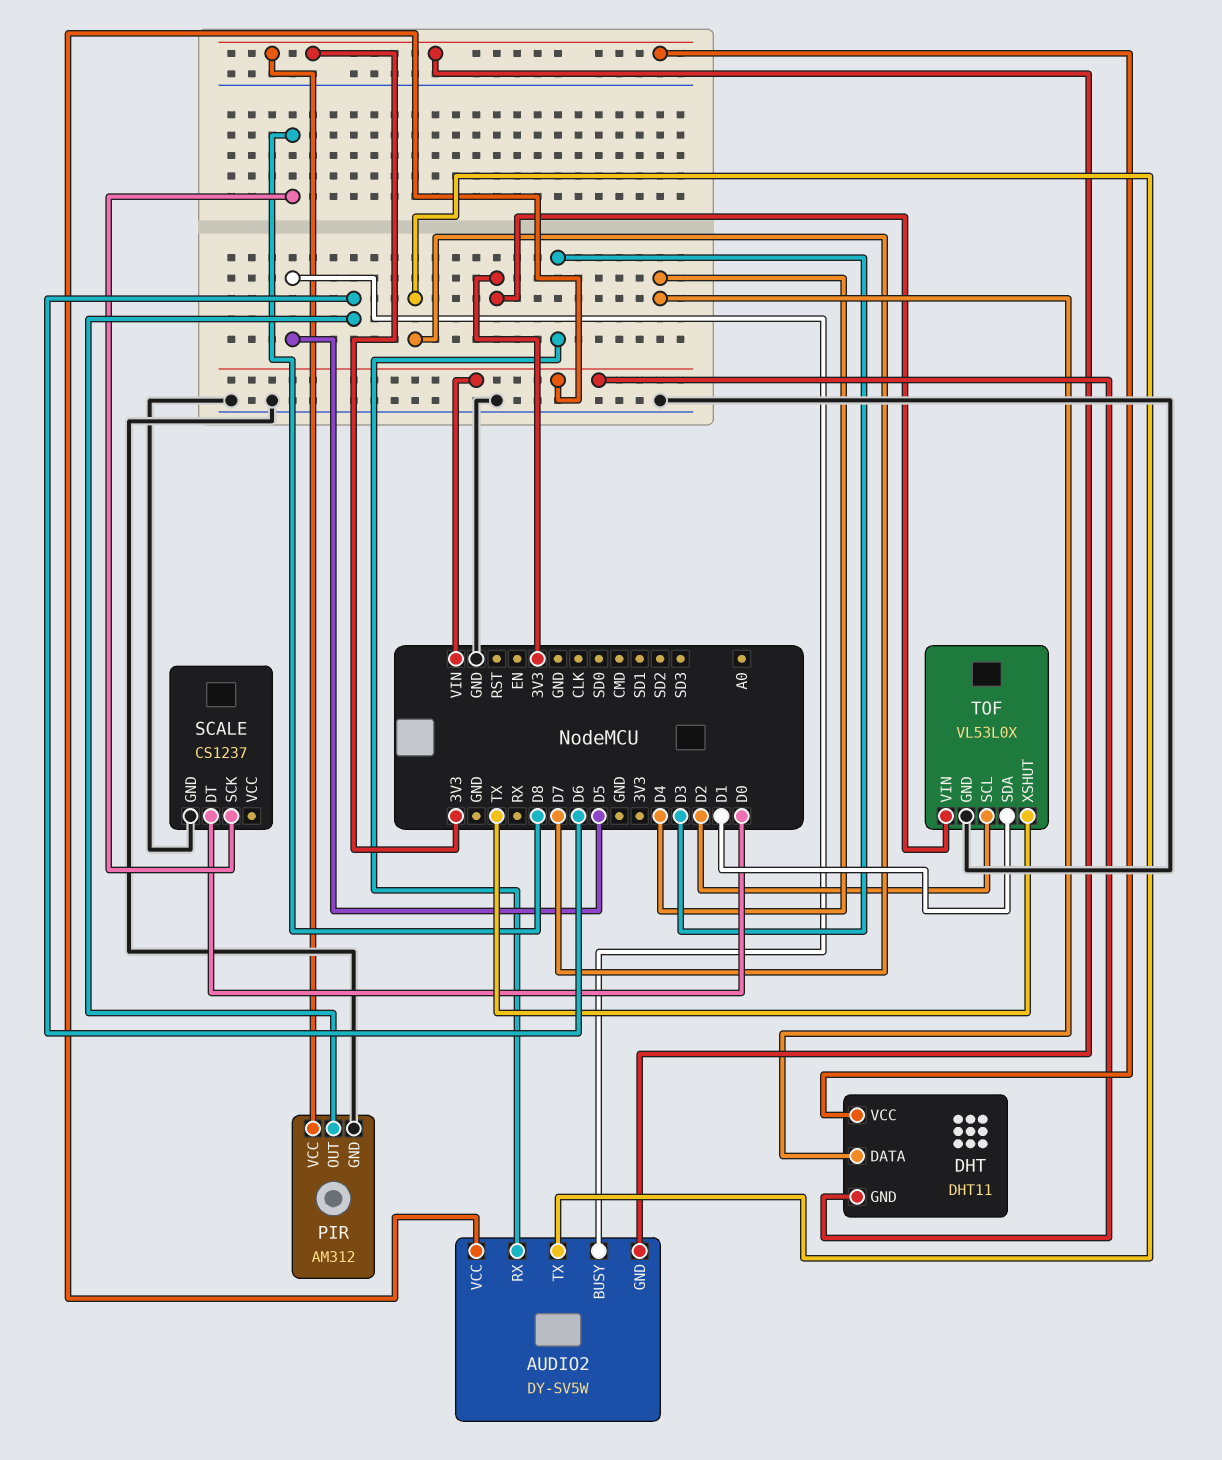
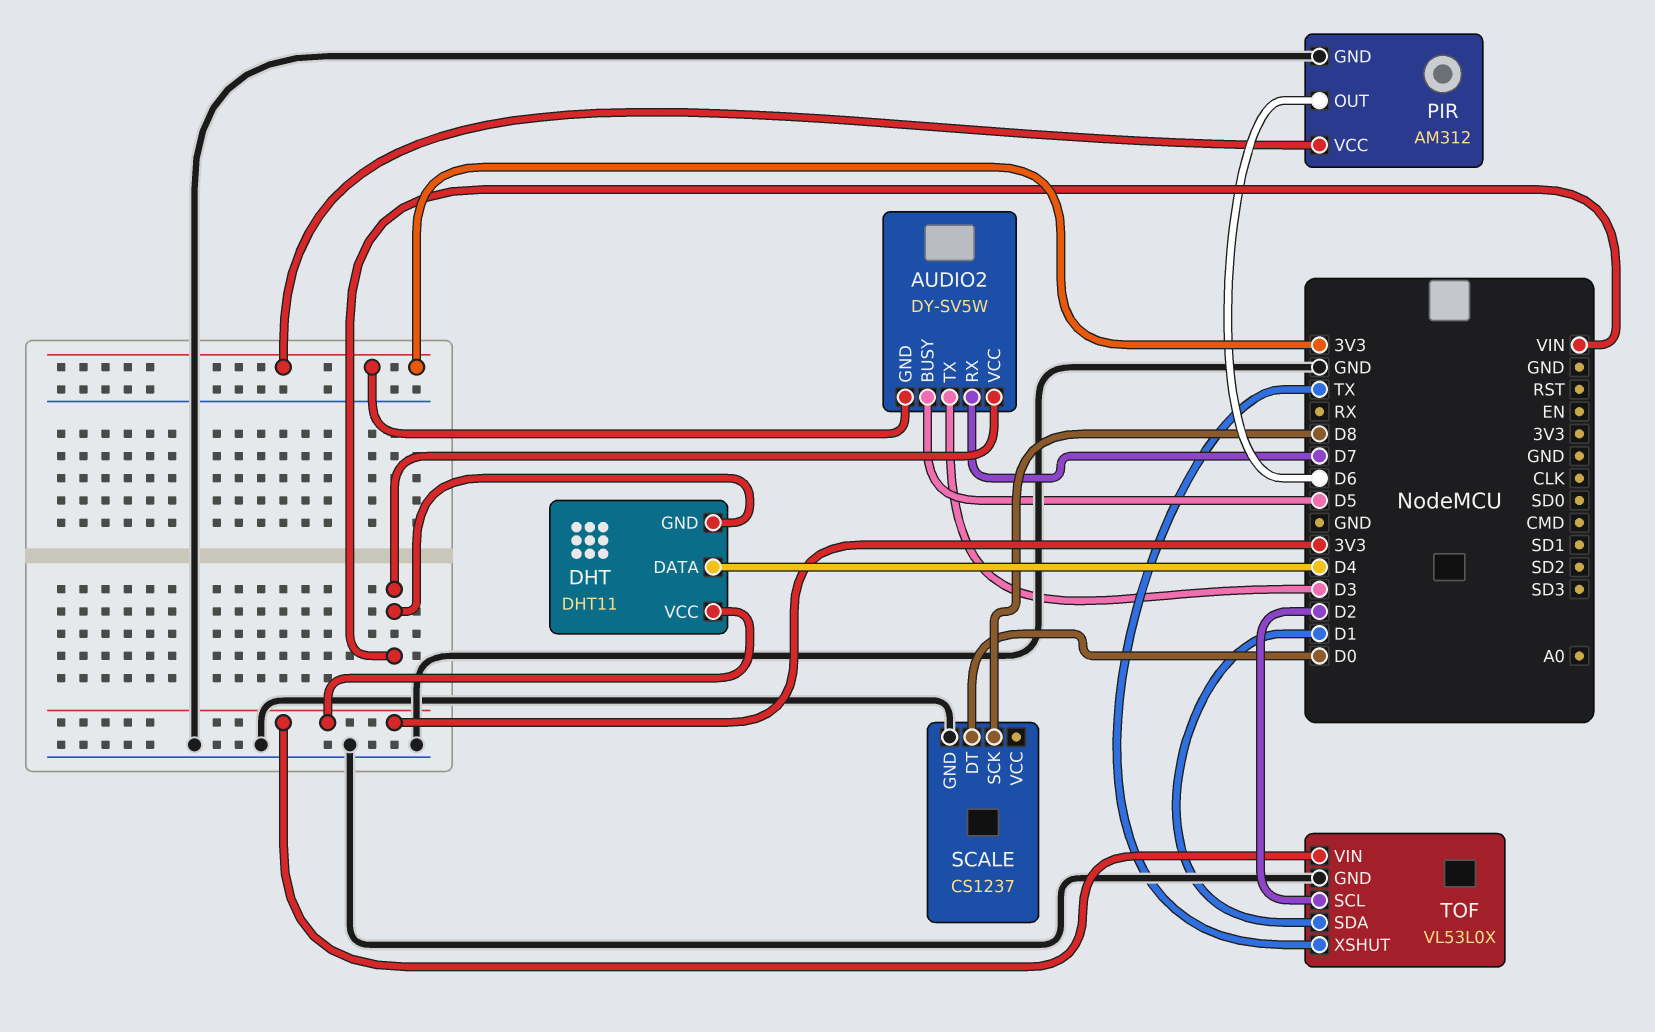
AUDIO2 pin RX: D3 -> D7
AUDIO2 pin TX: D7 -> D3

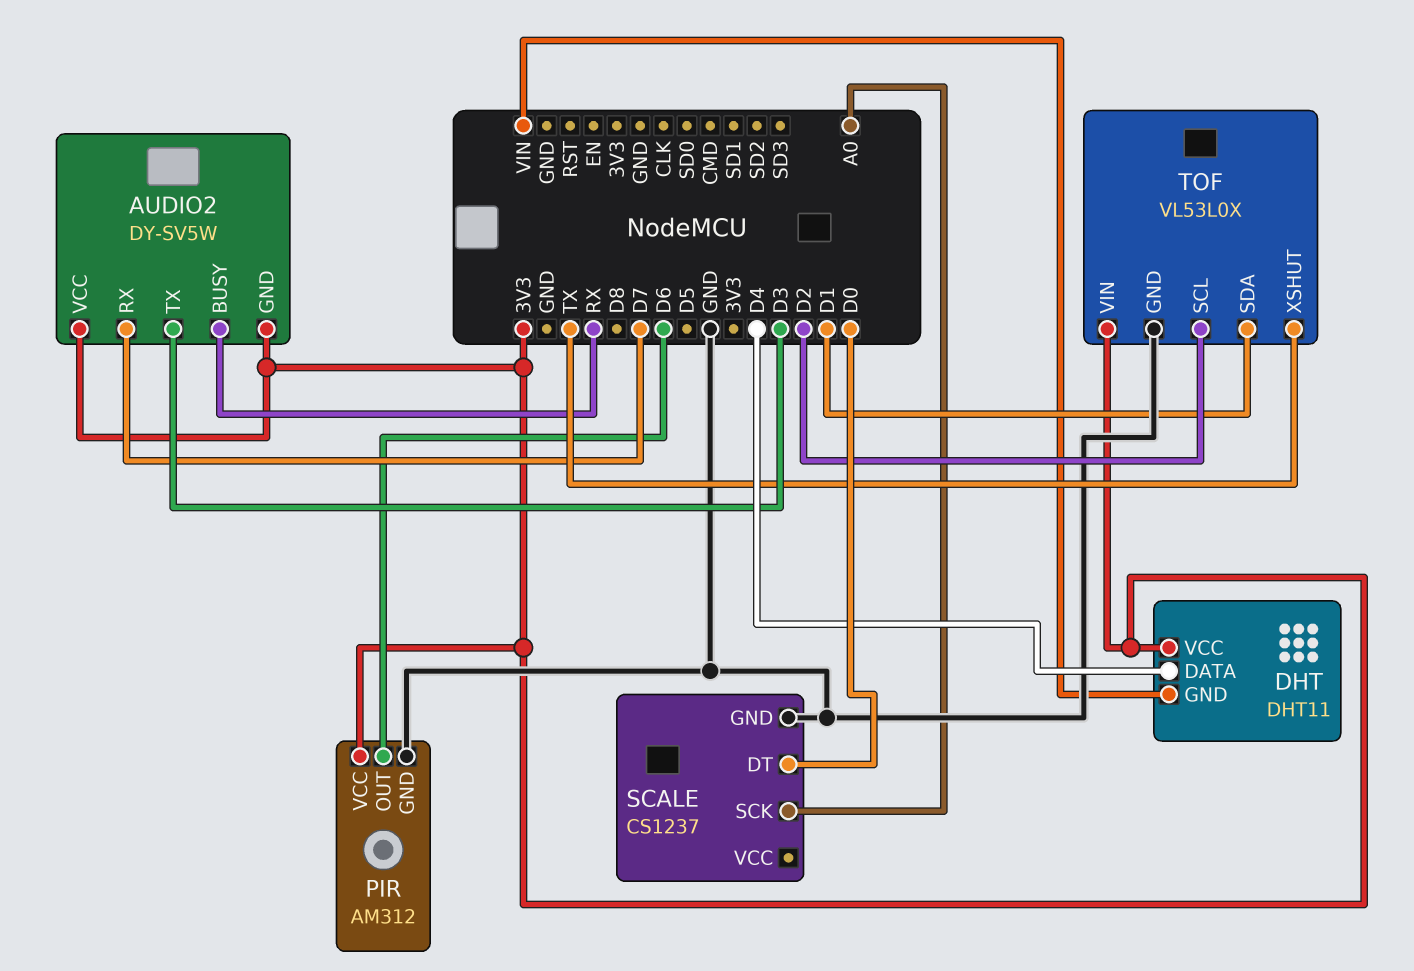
AUDIO2 pin BUSY: D5 -> RX
AUDIO2 pin VCC: VIN -> 3V3
SCALE pin SCK: D8 -> A0

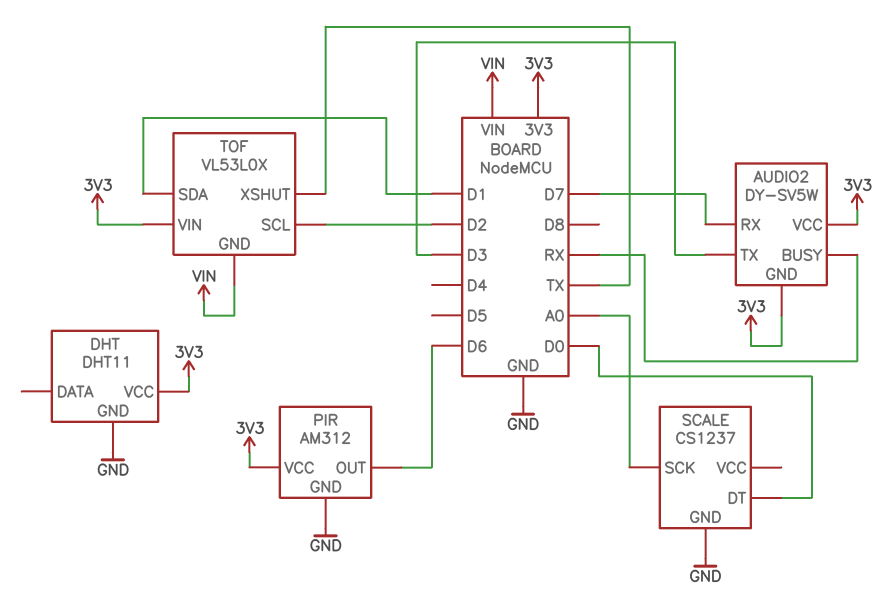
DHT pin DATA: D4 -> none
DHT pin GND: VIN -> GND
TOF pin GND: GND -> VIN

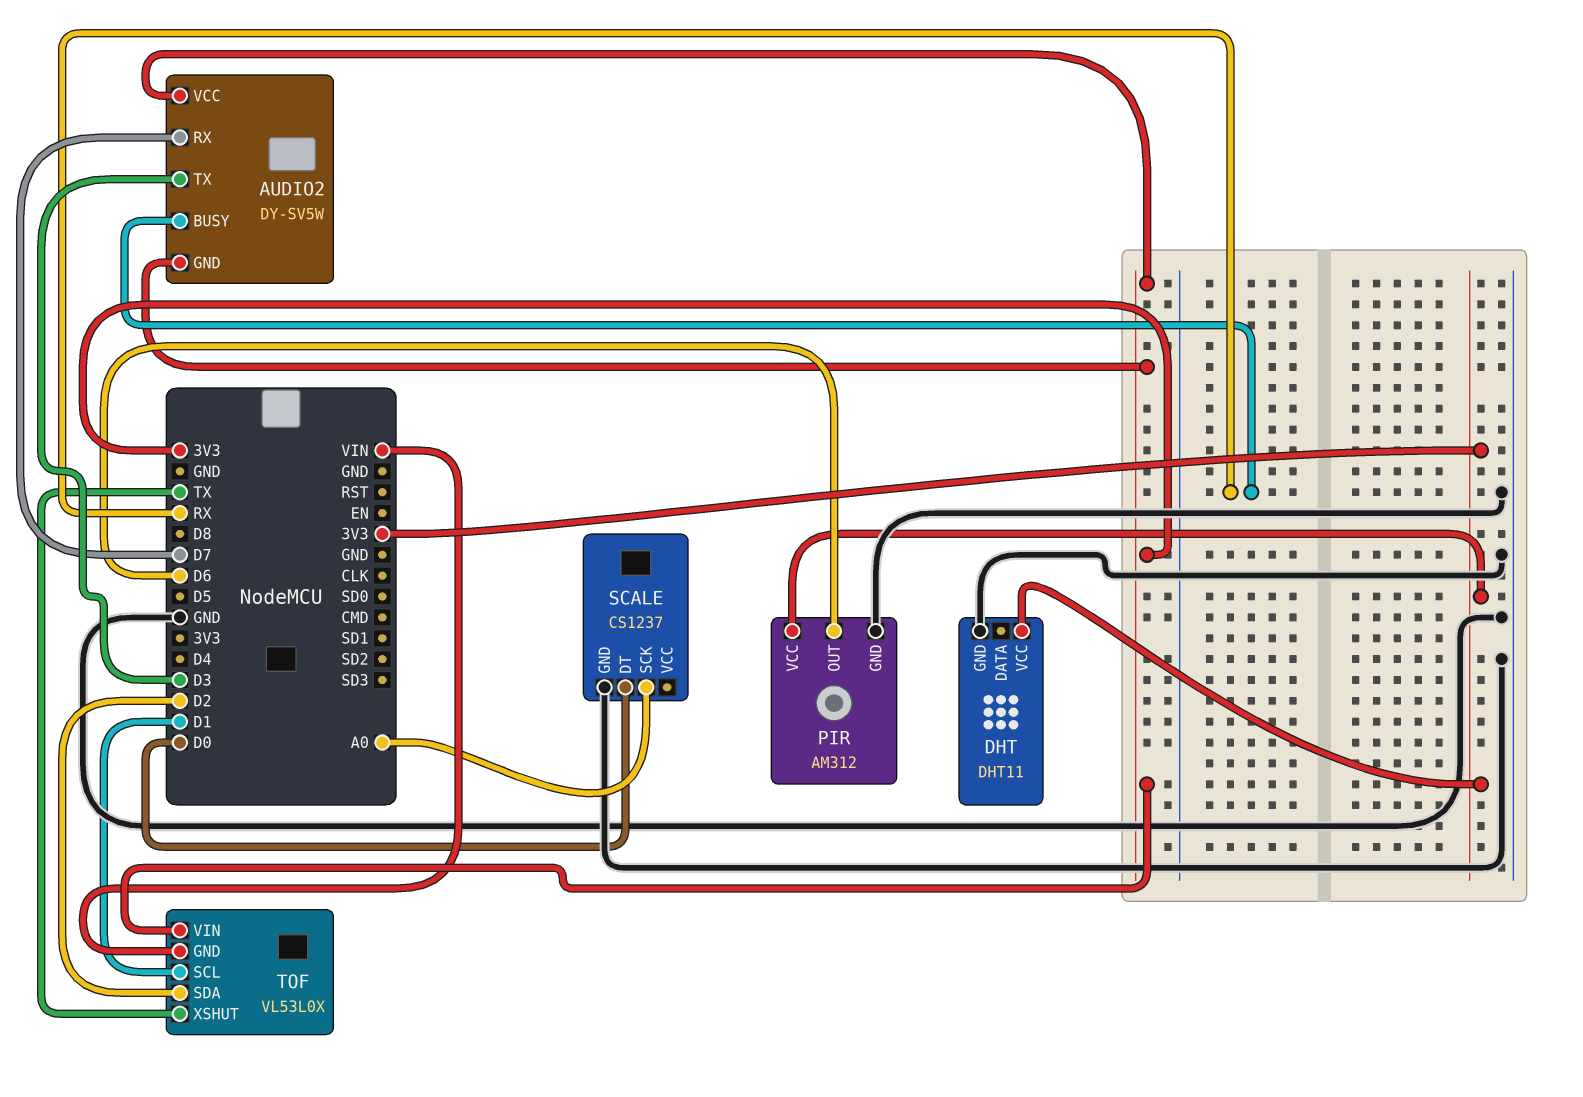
TOF pin SCL: D2 -> D1
TOF pin SDA: D1 -> D2

